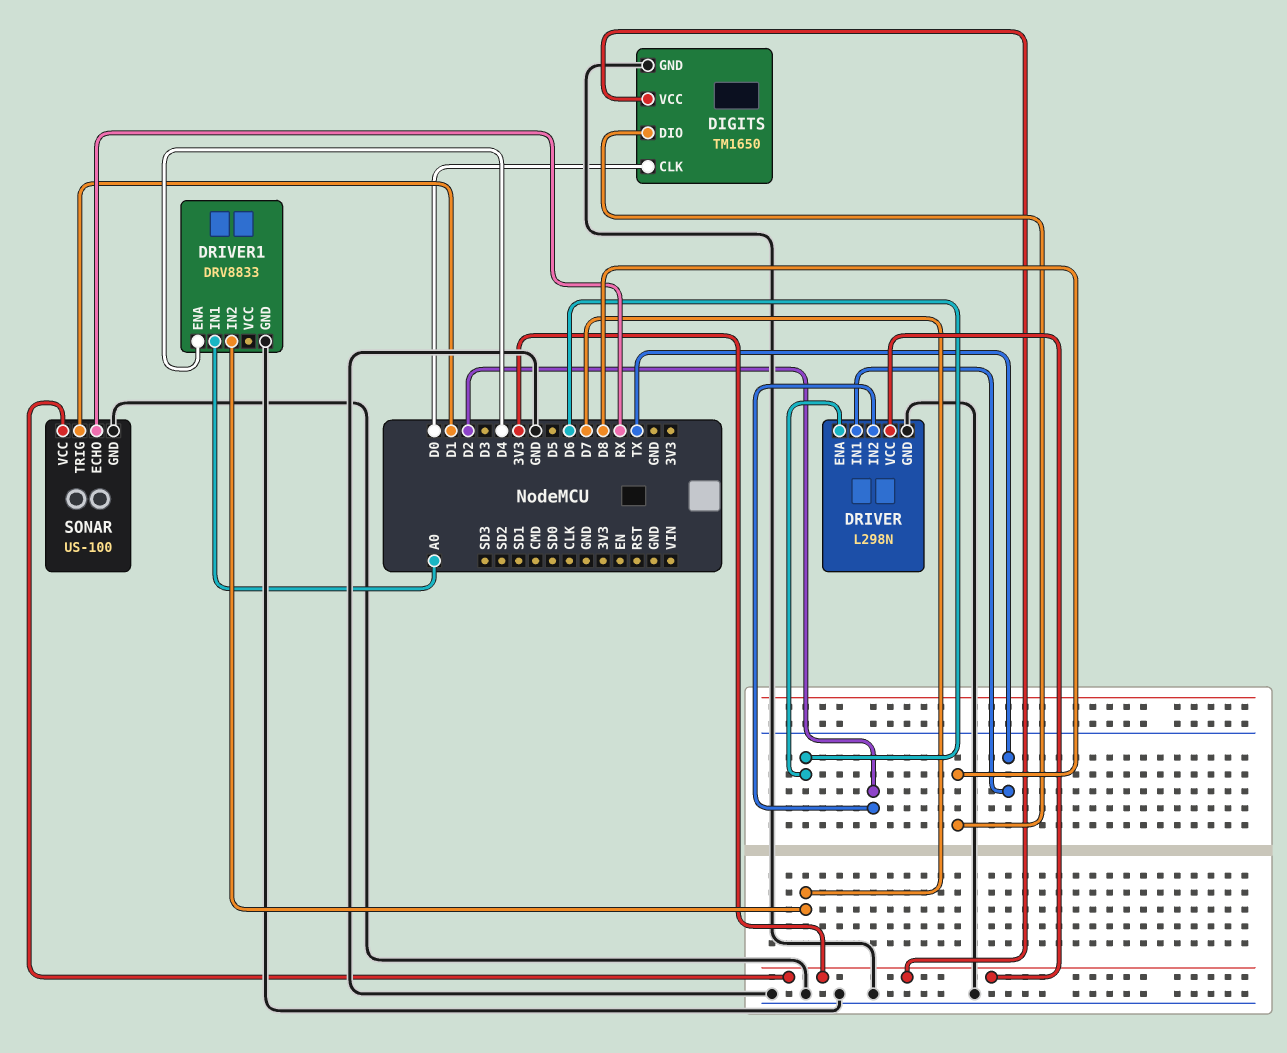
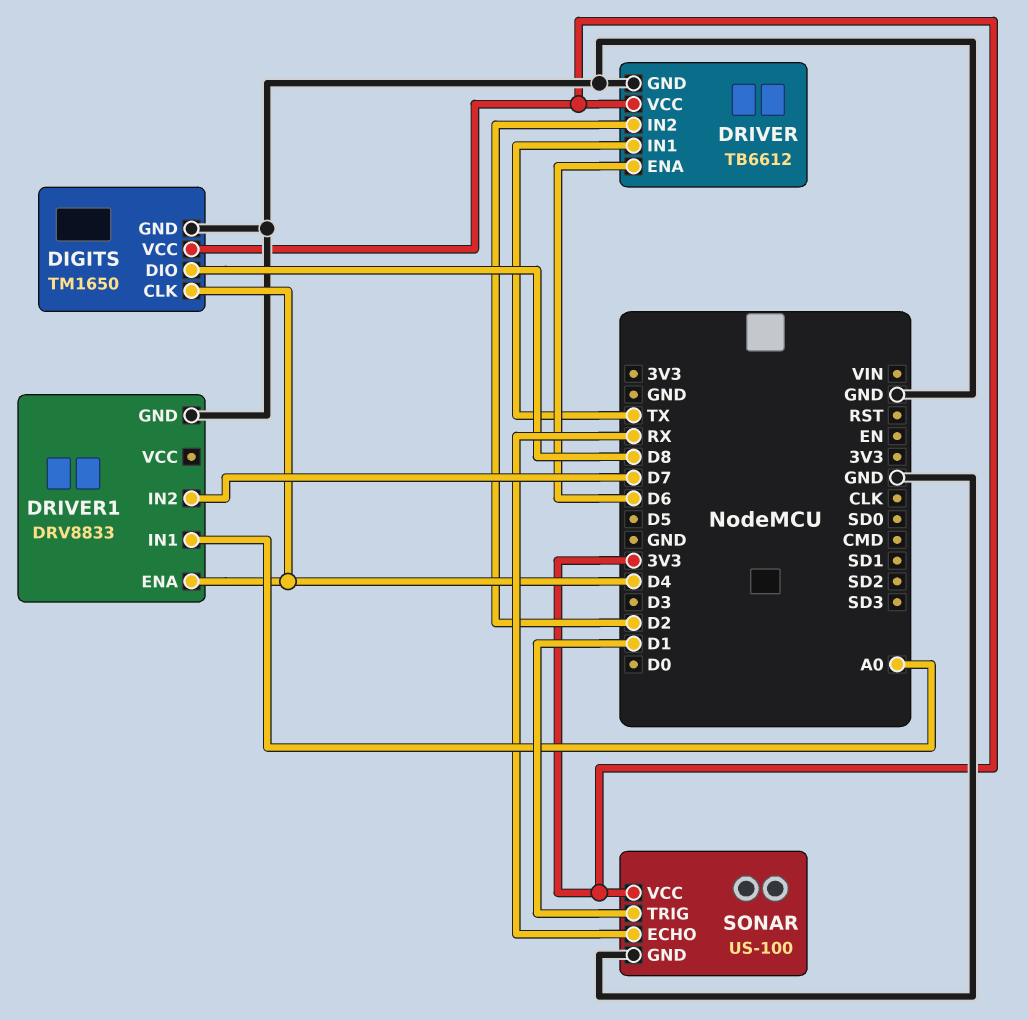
DIGITS pin CLK: D0 -> D4
DRIVER: L298N -> TB6612

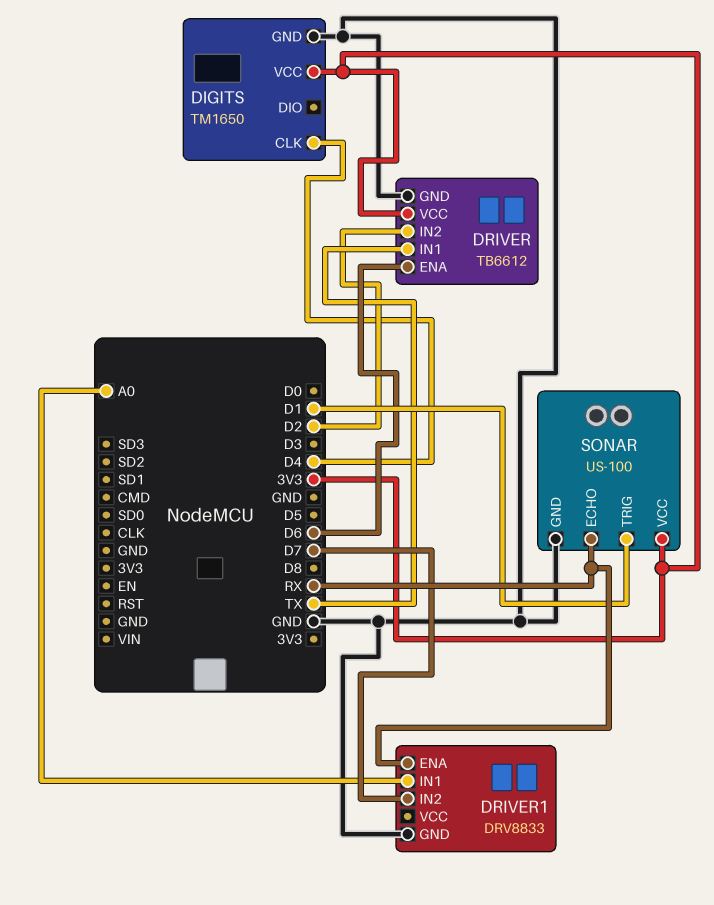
DIGITS pin DIO: D8 -> none
DRIVER1 pin ENA: D4 -> RX

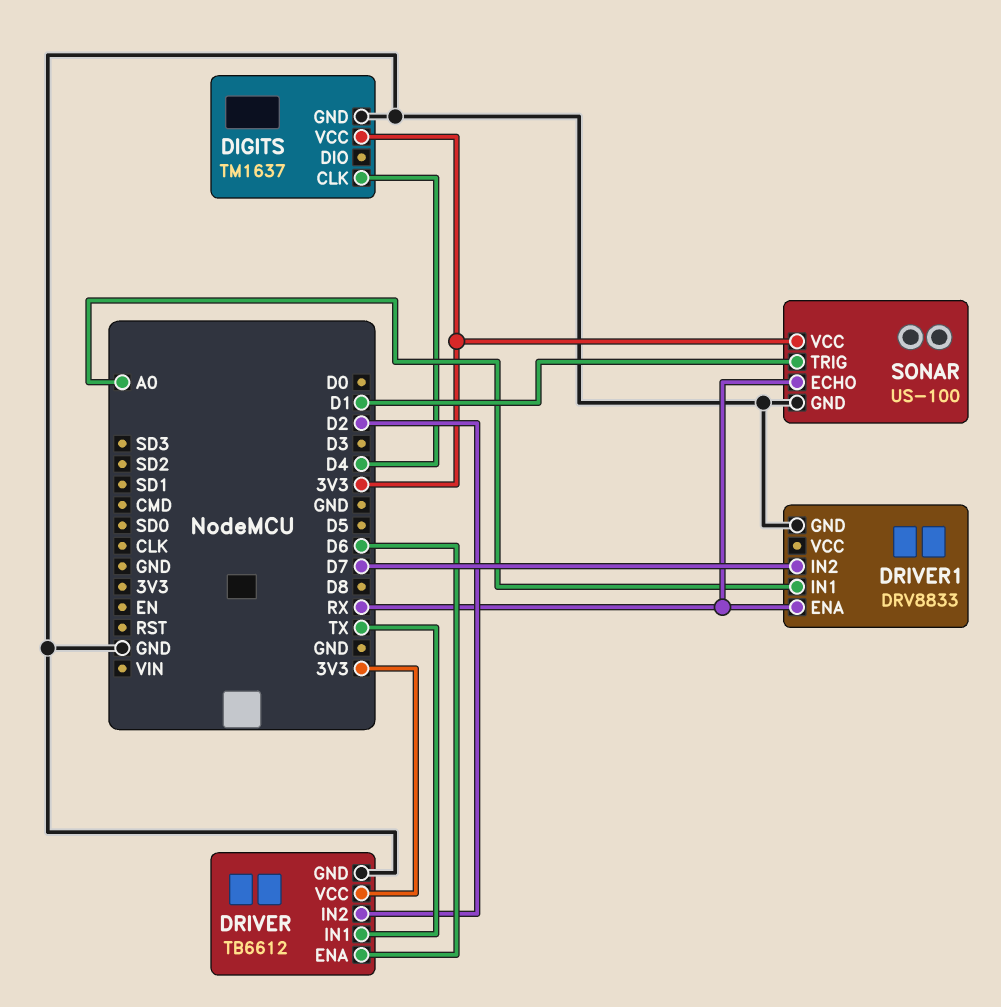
DIGITS: TM1650 -> TM1637

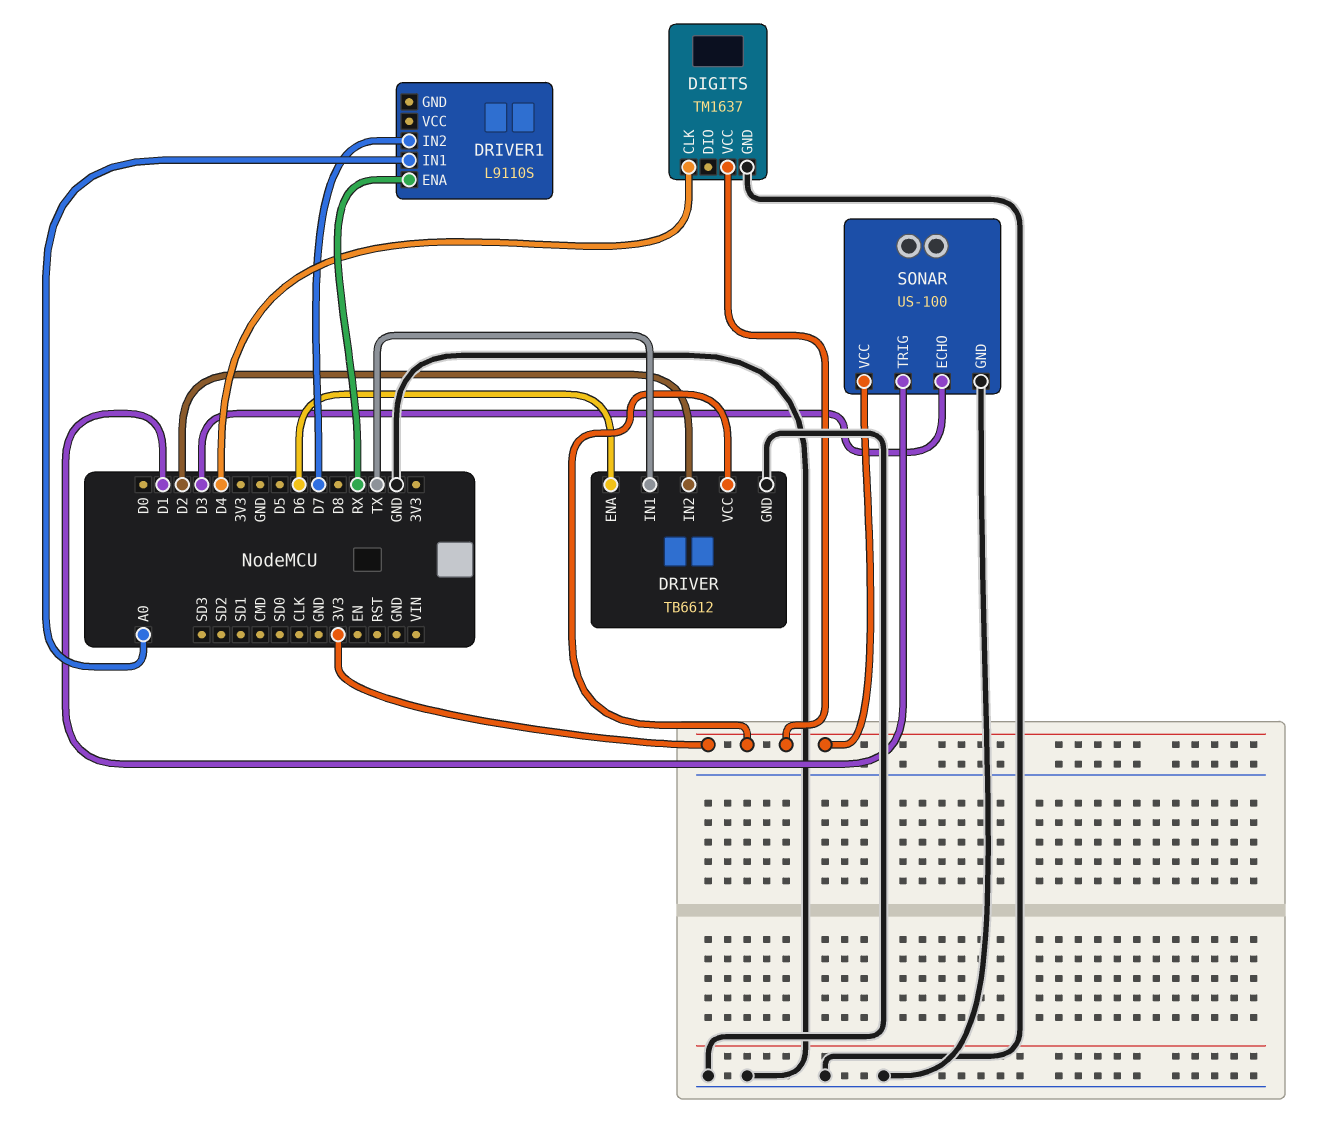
DRIVER1: DRV8833 -> L9110S
DRIVER1 pin GND: GND -> none
SONAR pin ECHO: RX -> D3

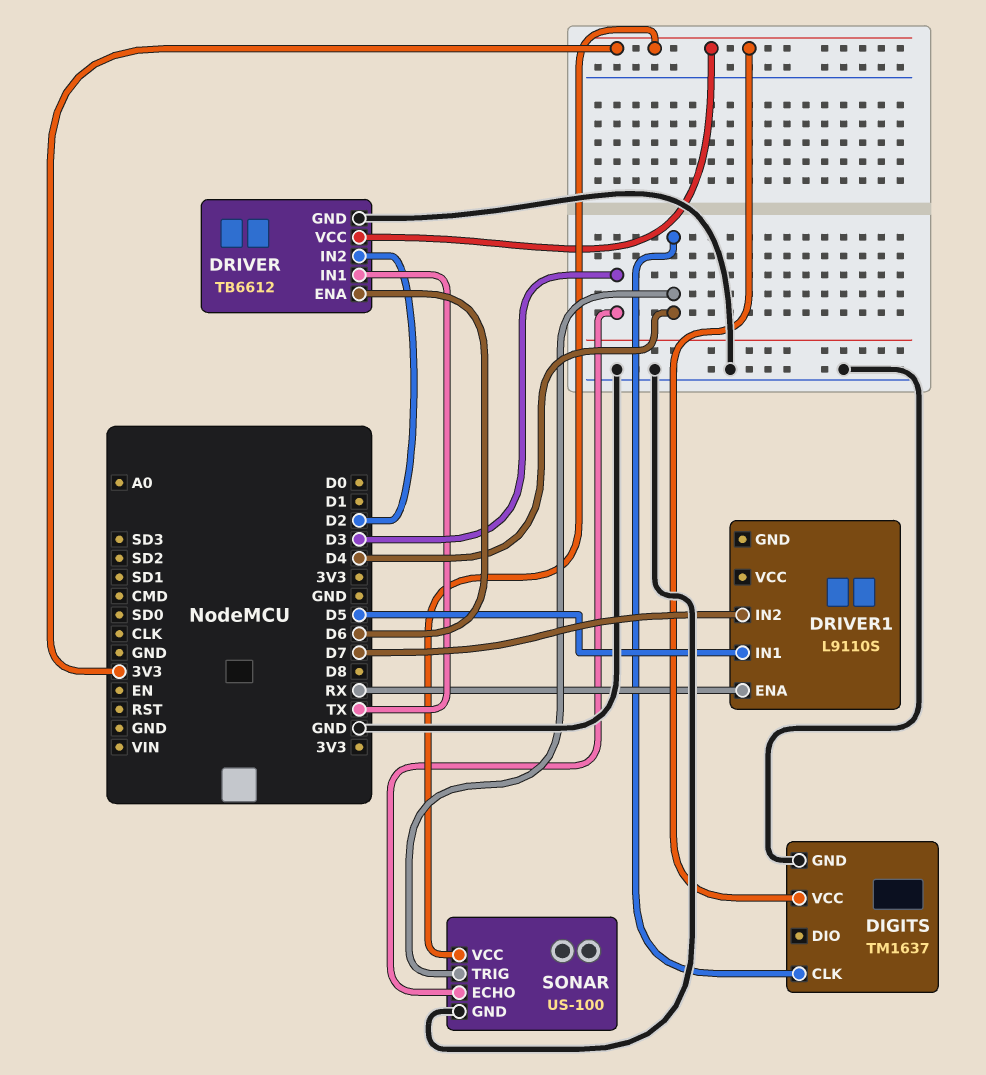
DRIVER1 pin IN1: A0 -> D5
SONAR pin TRIG: D1 -> D4

